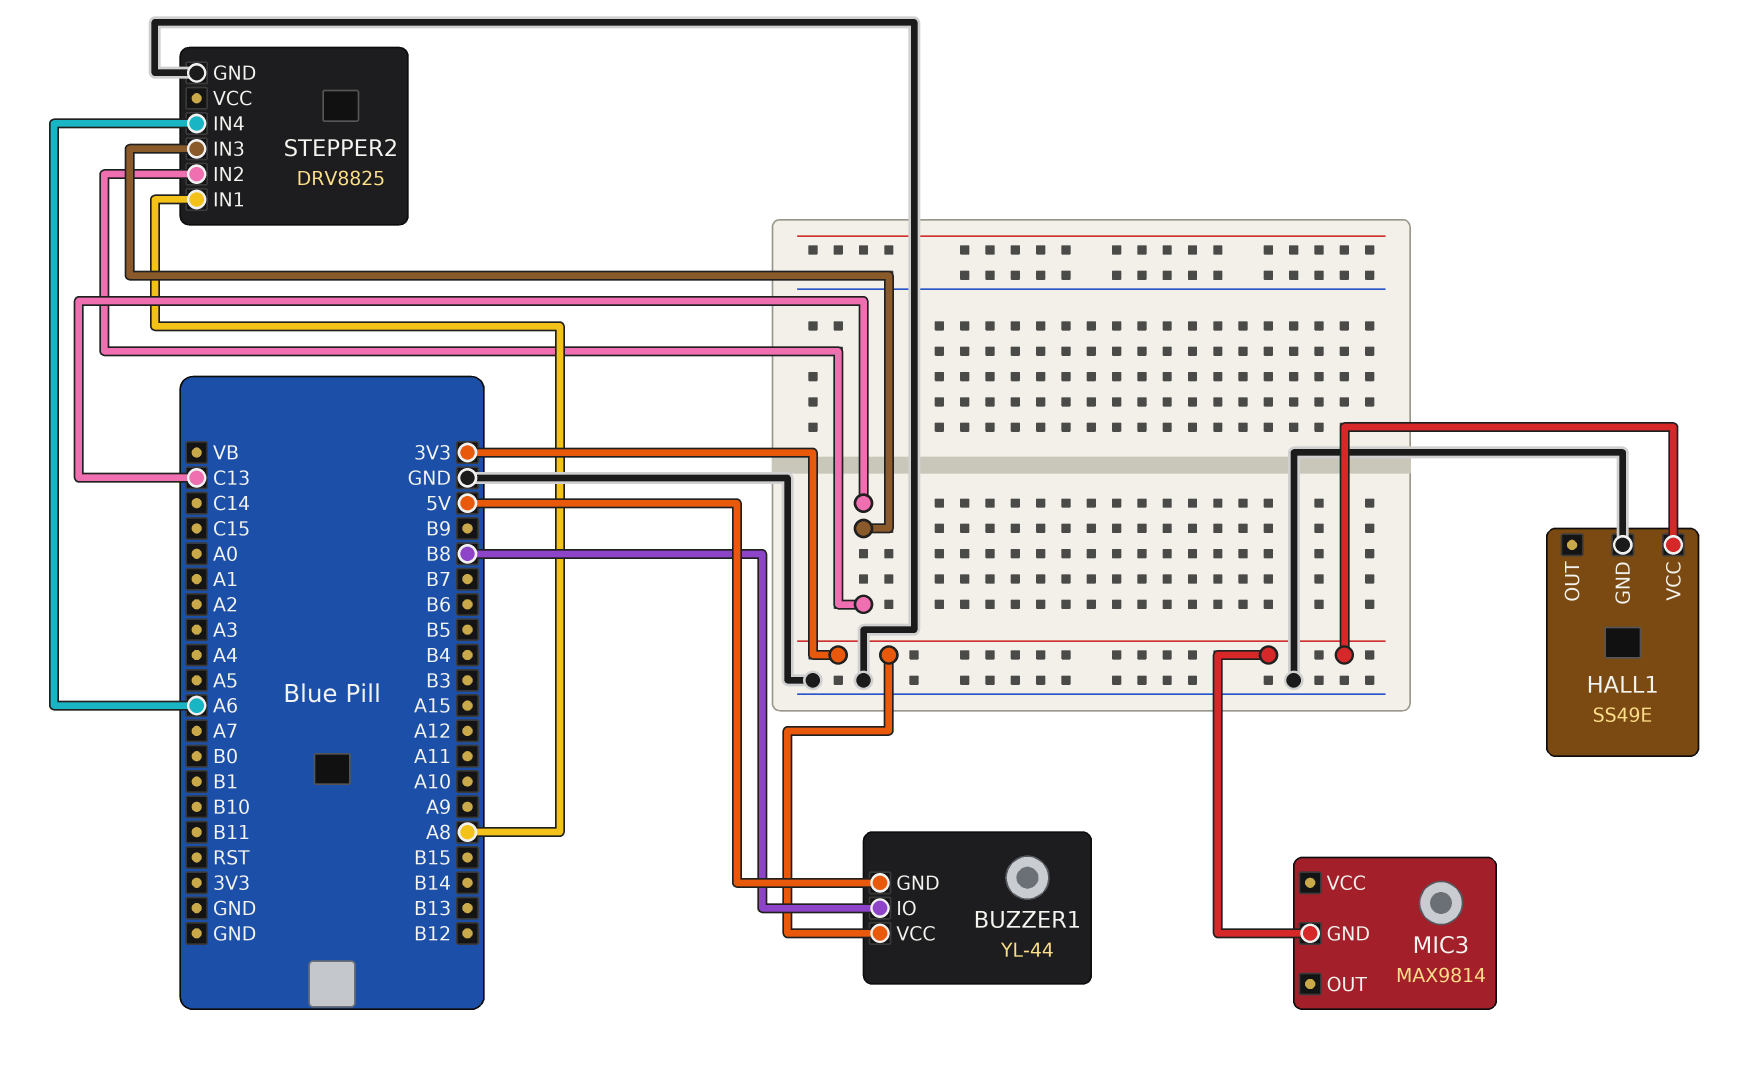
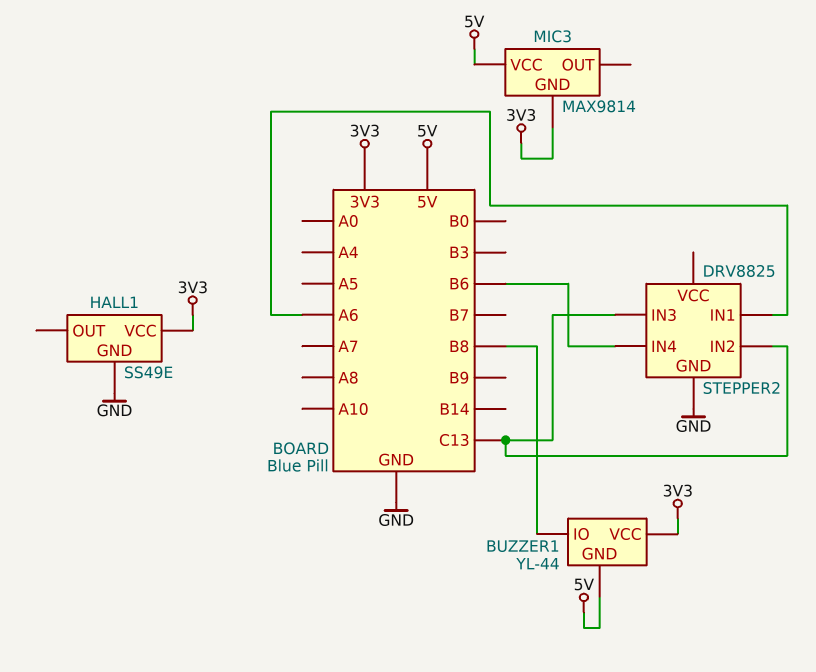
MIC3 pin VCC: none -> 5V
STEPPER2 pin IN1: A8 -> A6
STEPPER2 pin IN4: A6 -> B6

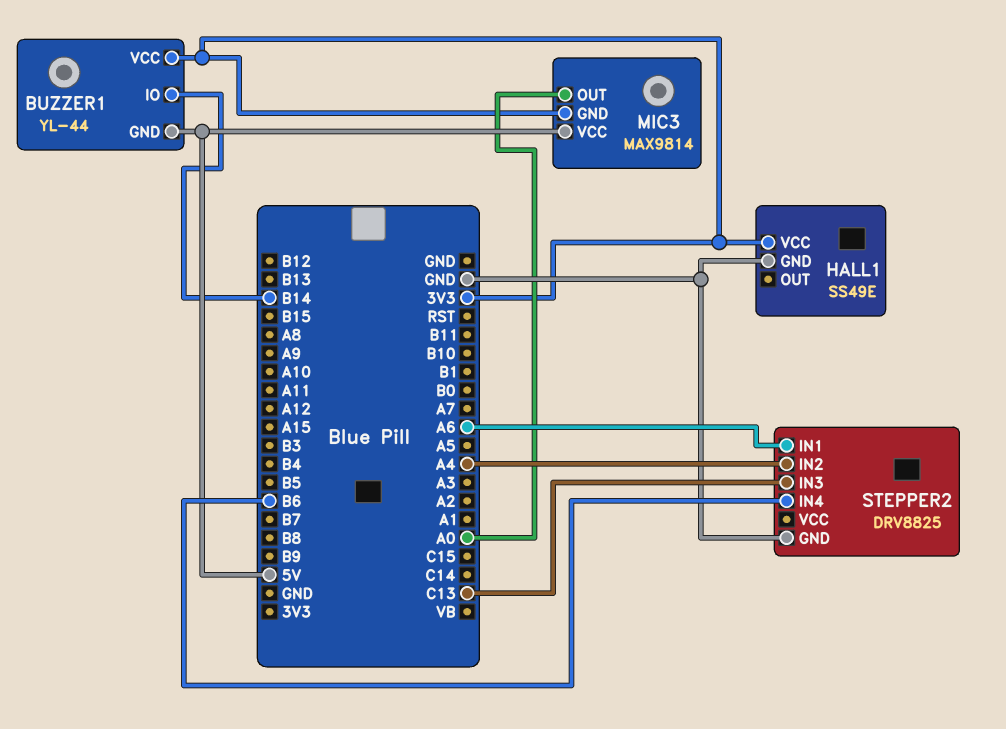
BUZZER1 pin IO: B8 -> B14
MIC3 pin OUT: none -> A0
STEPPER2 pin IN2: C13 -> A4

